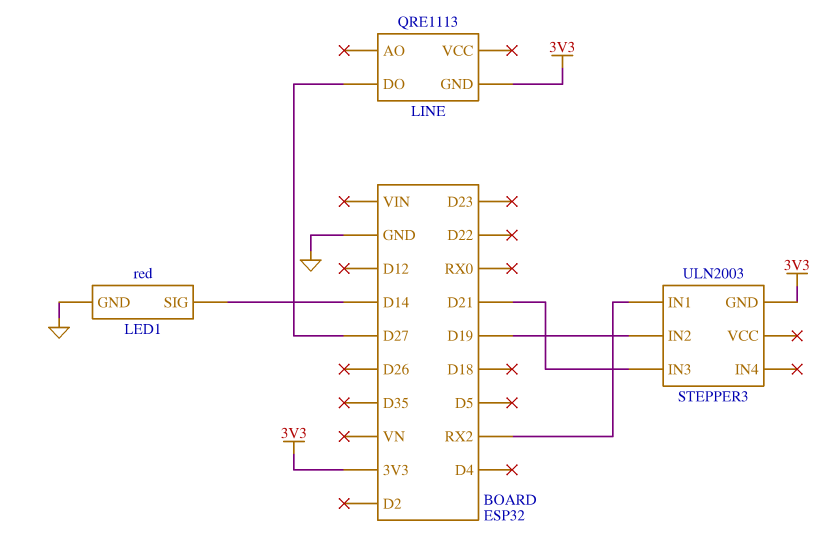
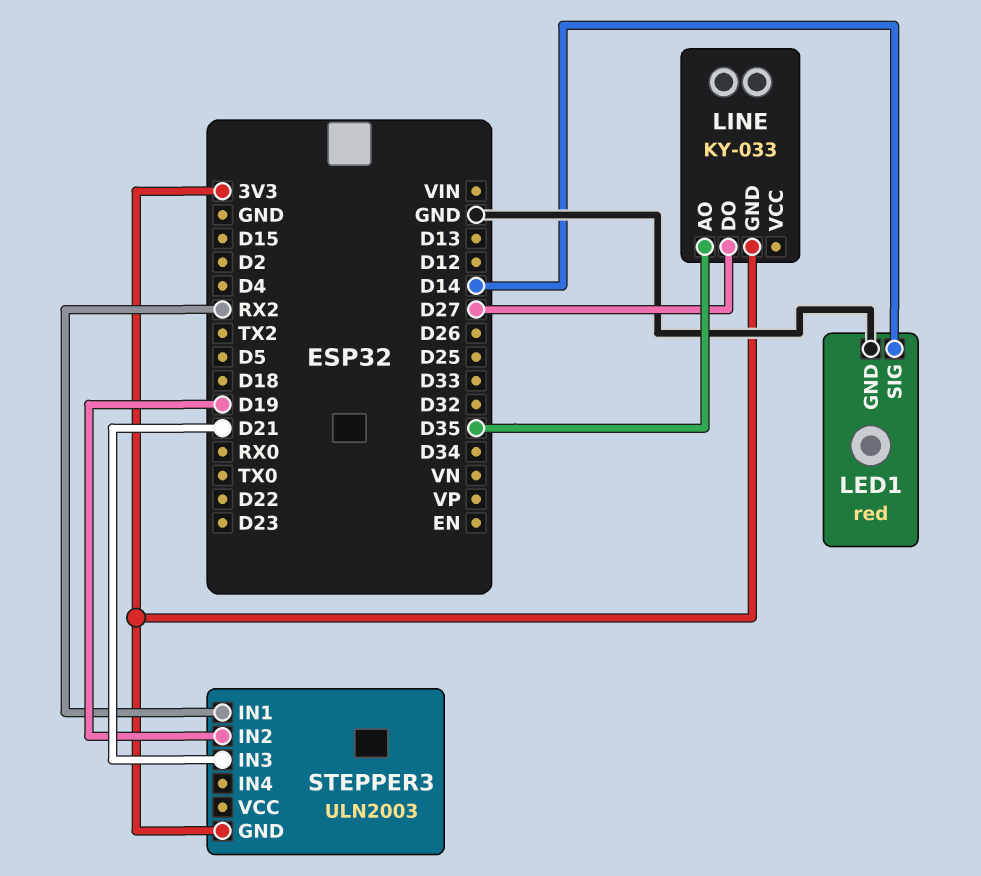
LINE: QRE1113 -> KY-033
LINE pin AO: none -> D35

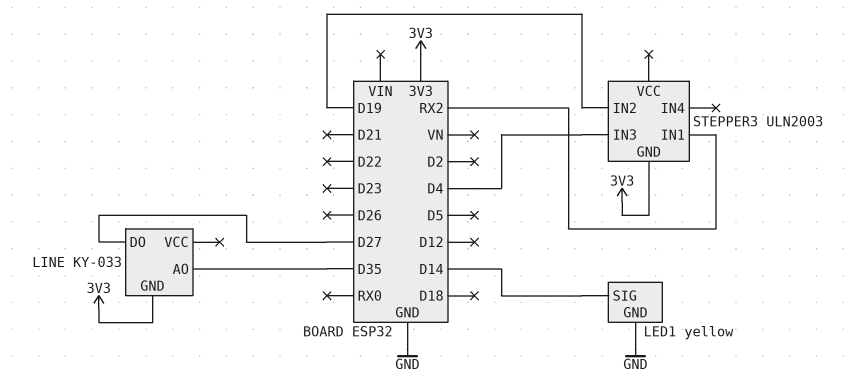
LED1: red -> yellow
STEPPER3 pin IN3: D21 -> D4

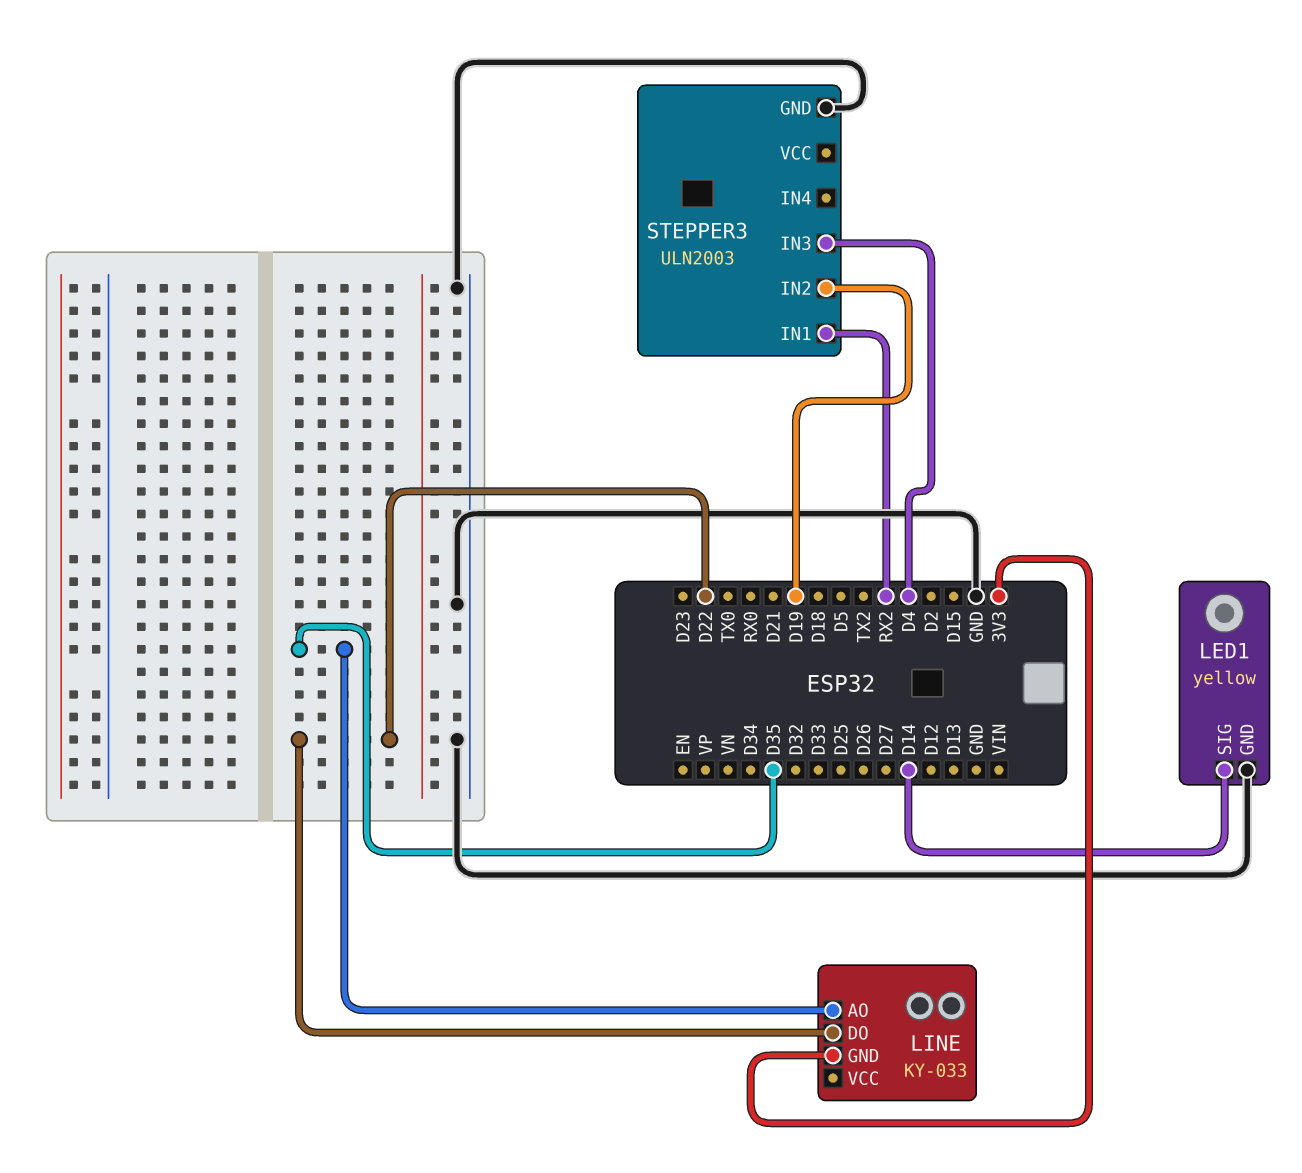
LINE pin DO: D27 -> D22
STEPPER3 pin GND: 3V3 -> GND

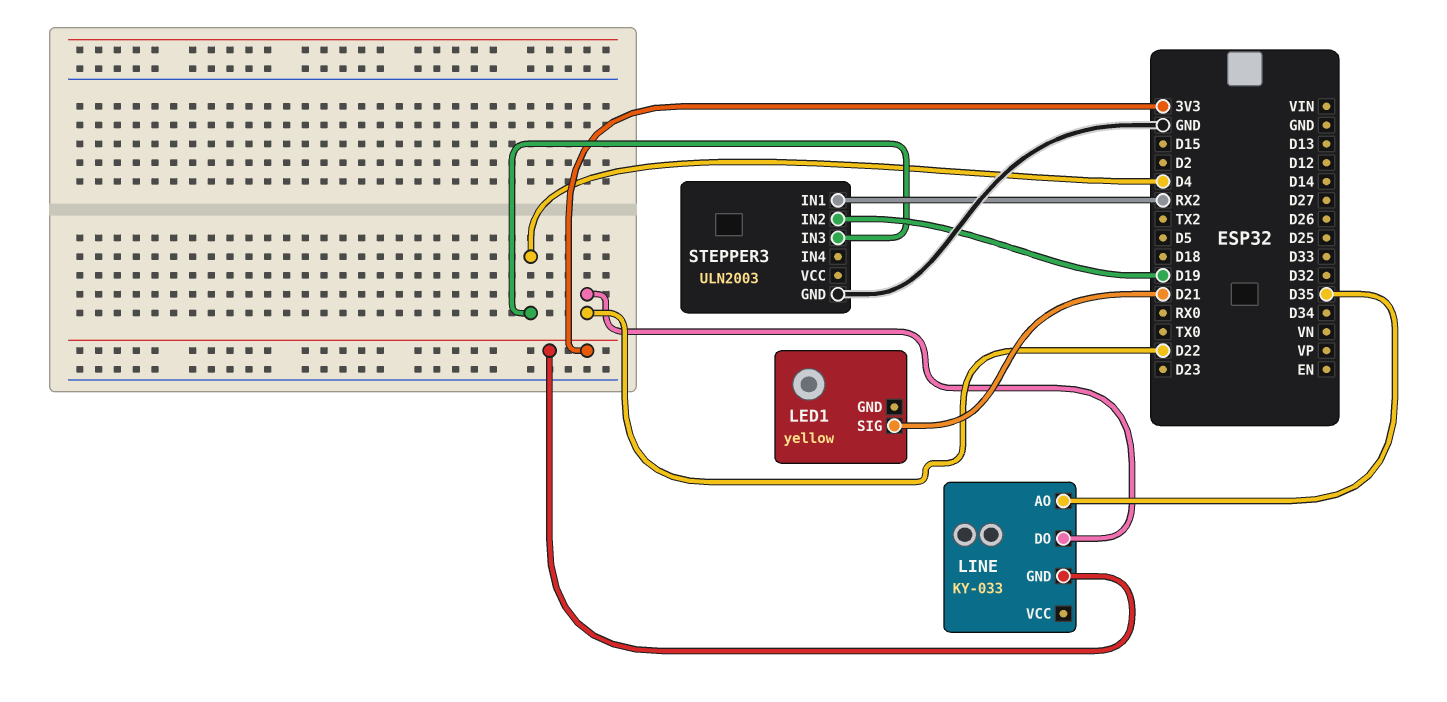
LED1 pin GND: GND -> none
LED1 pin SIG: D14 -> D21

